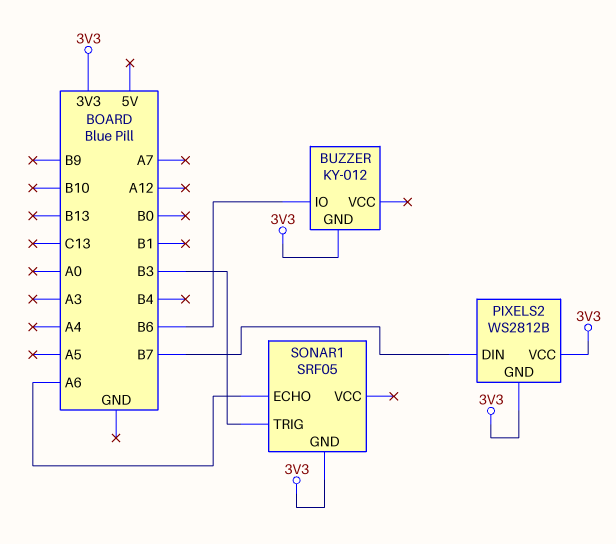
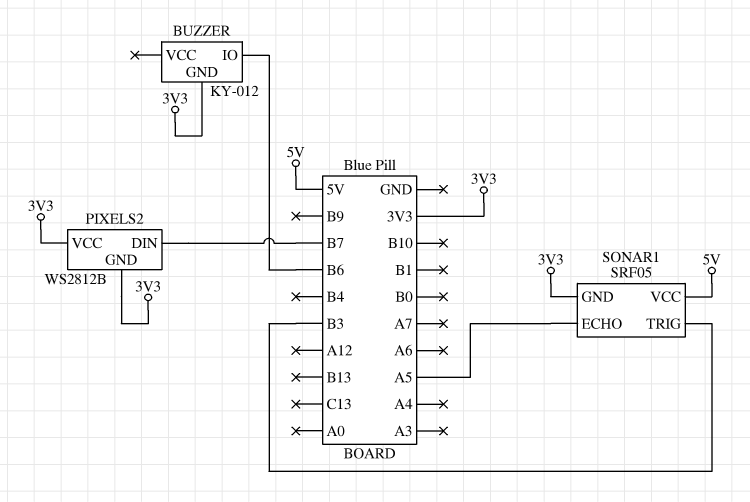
SONAR1 pin ECHO: A6 -> A5
SONAR1 pin VCC: none -> 5V

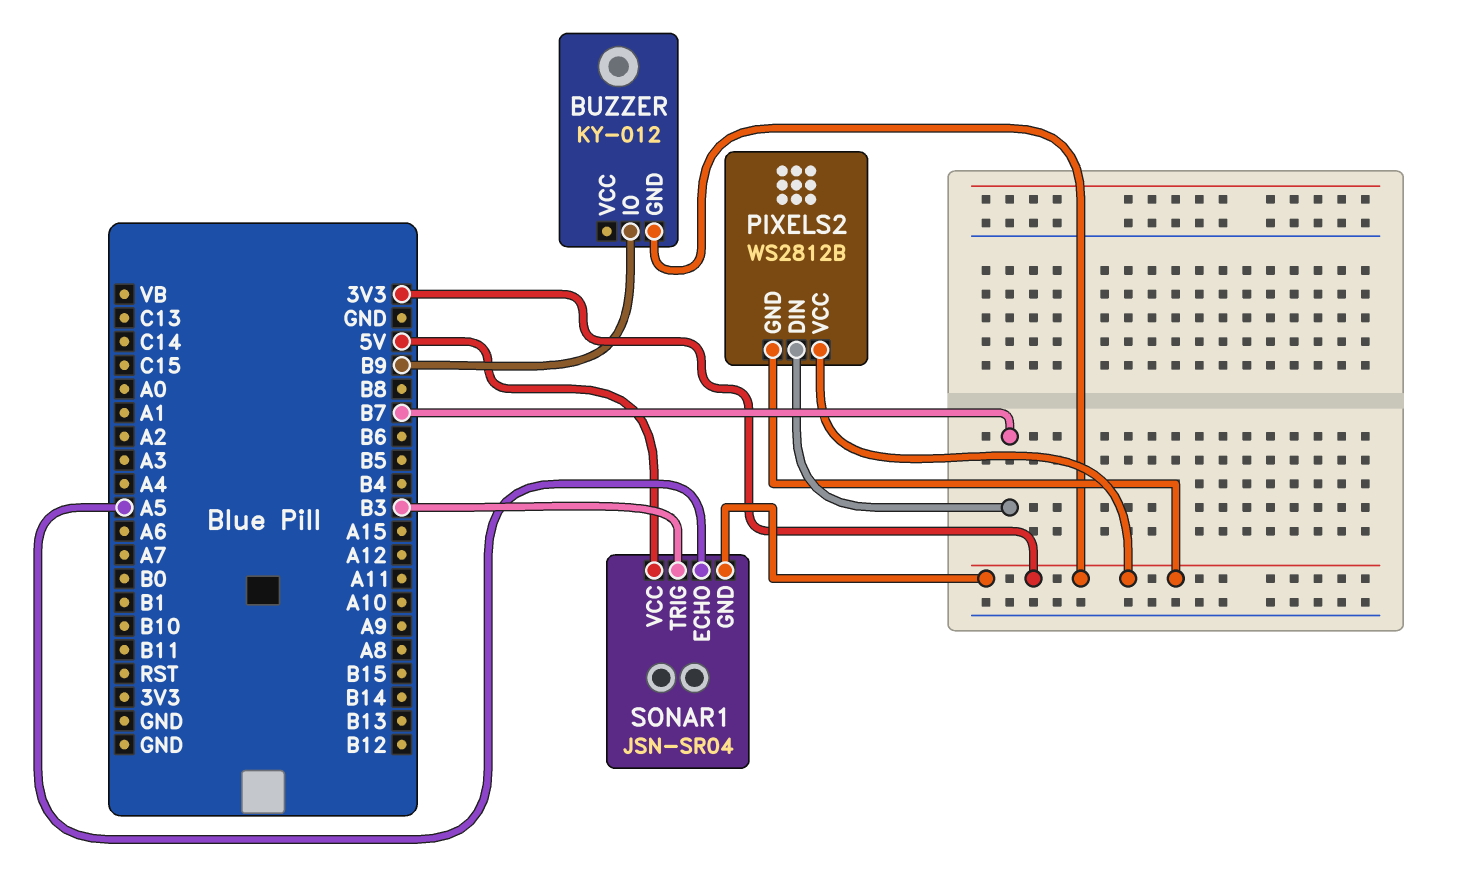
BUZZER pin IO: B6 -> B9
SONAR1: SRF05 -> JSN-SR04

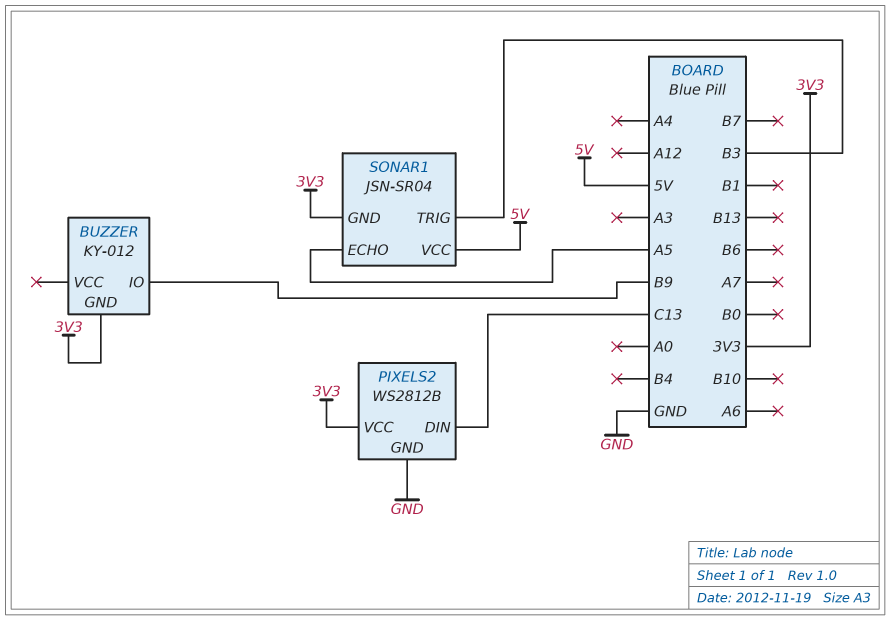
PIXELS2 pin DIN: B7 -> C13
PIXELS2 pin GND: 3V3 -> GND

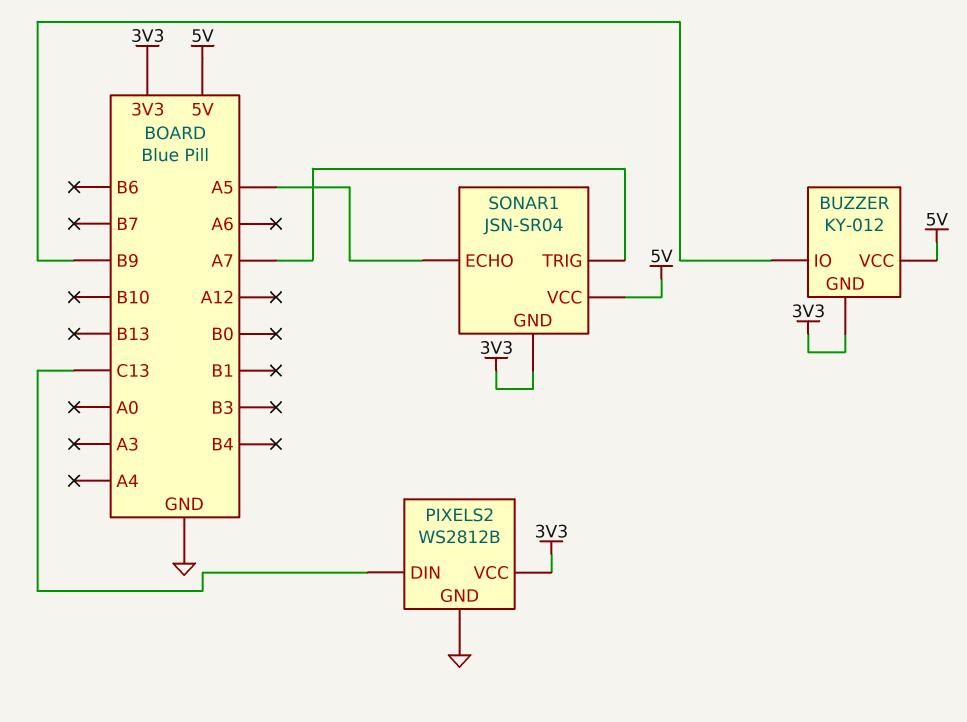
BUZZER pin VCC: none -> 5V
SONAR1 pin TRIG: B3 -> A7

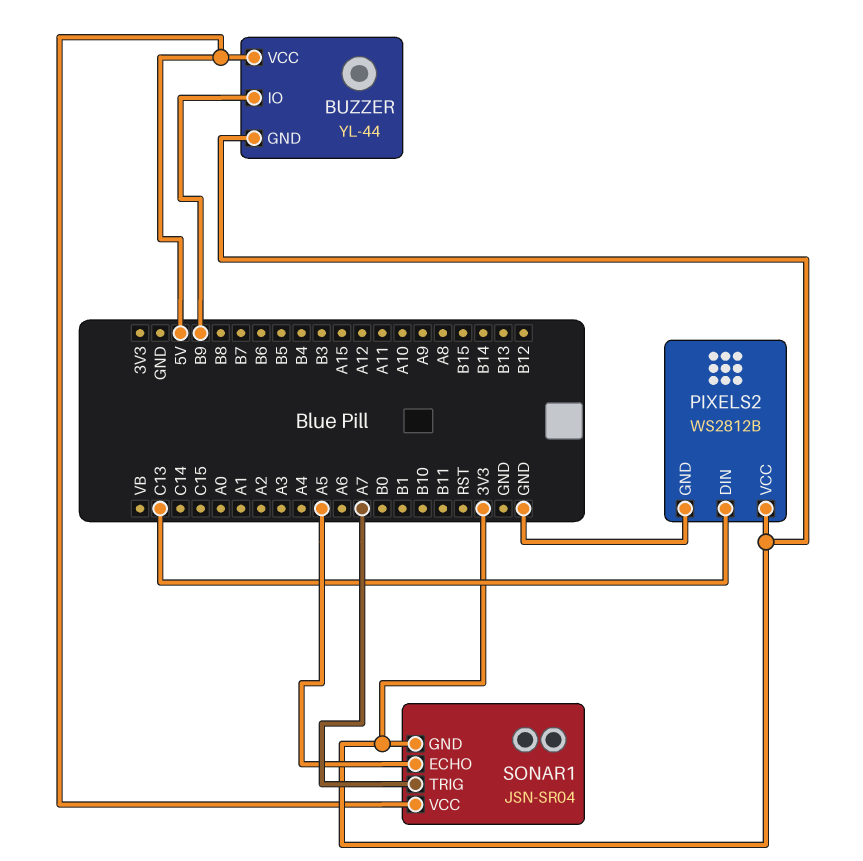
BUZZER: KY-012 -> YL-44

